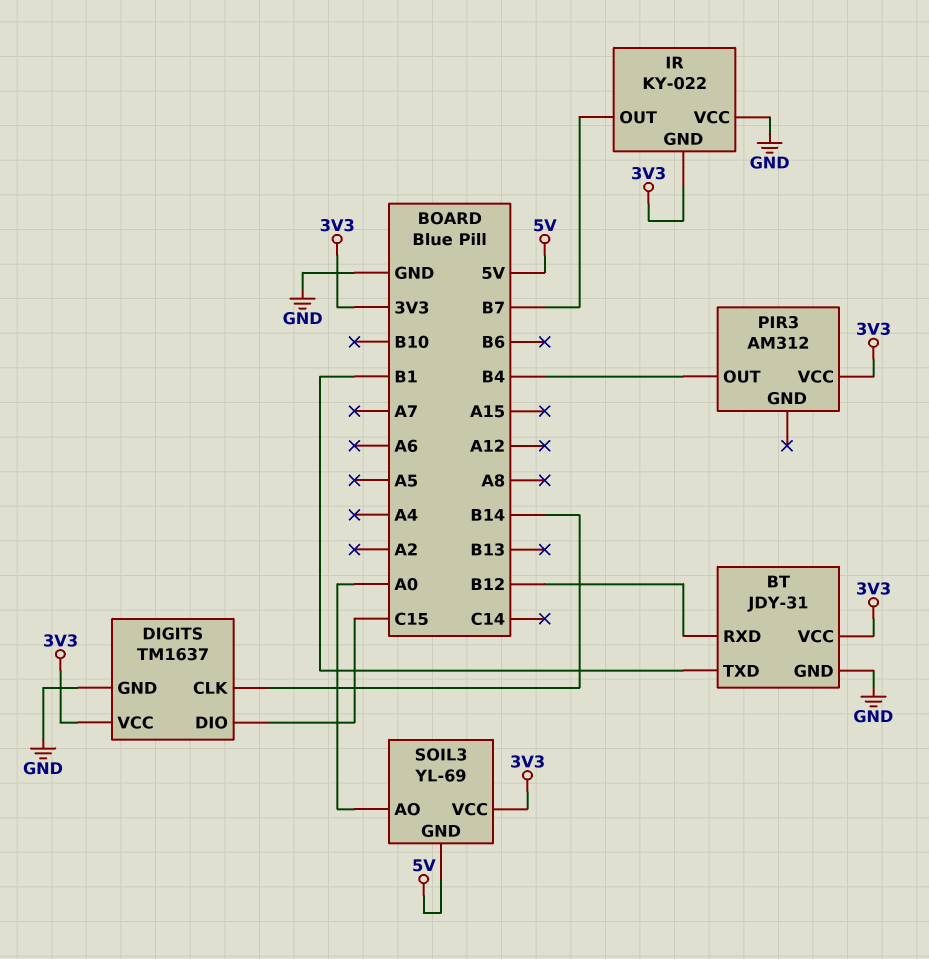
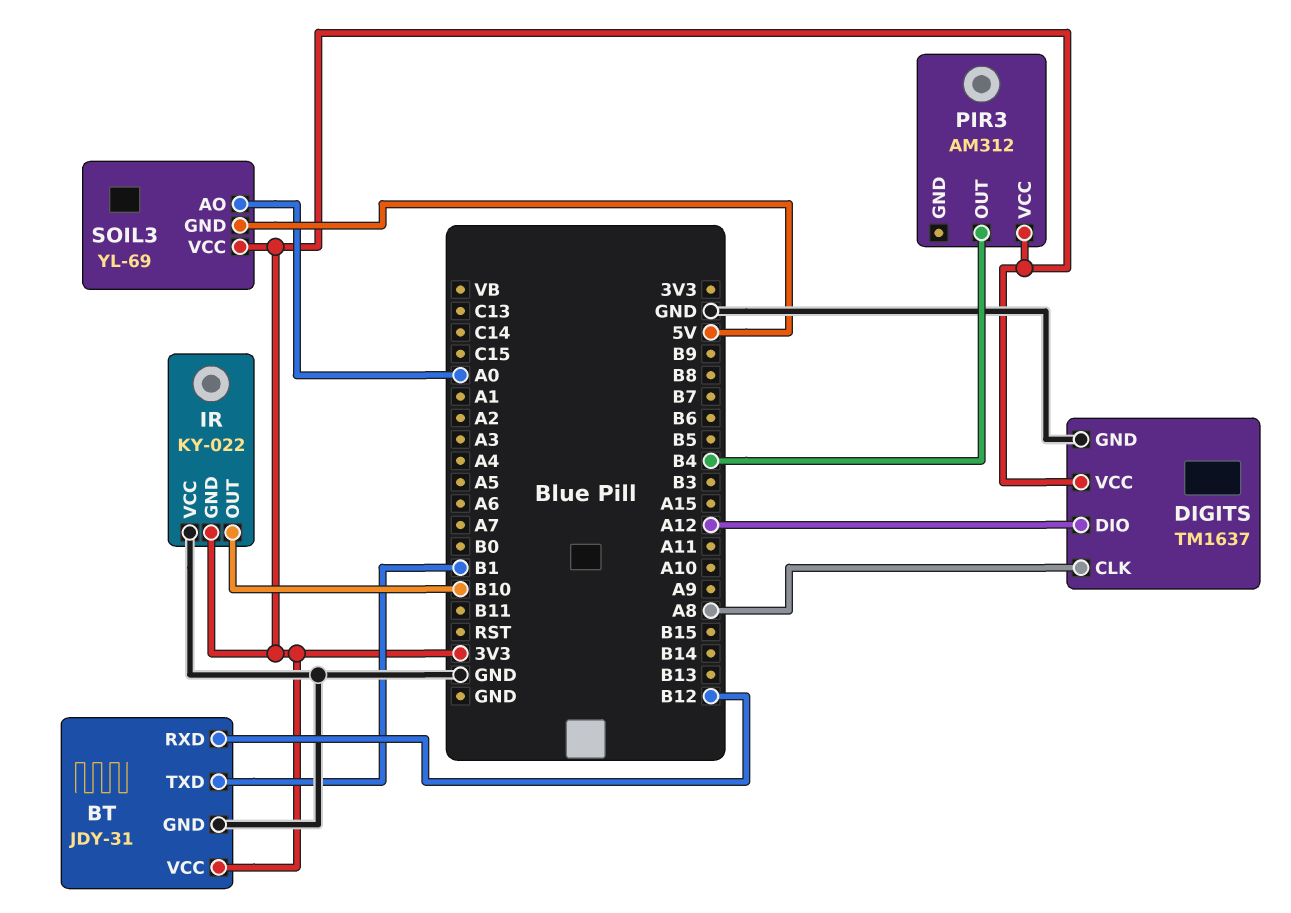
DIGITS pin CLK: B14 -> A8
DIGITS pin DIO: C15 -> A12
IR pin OUT: B7 -> B10

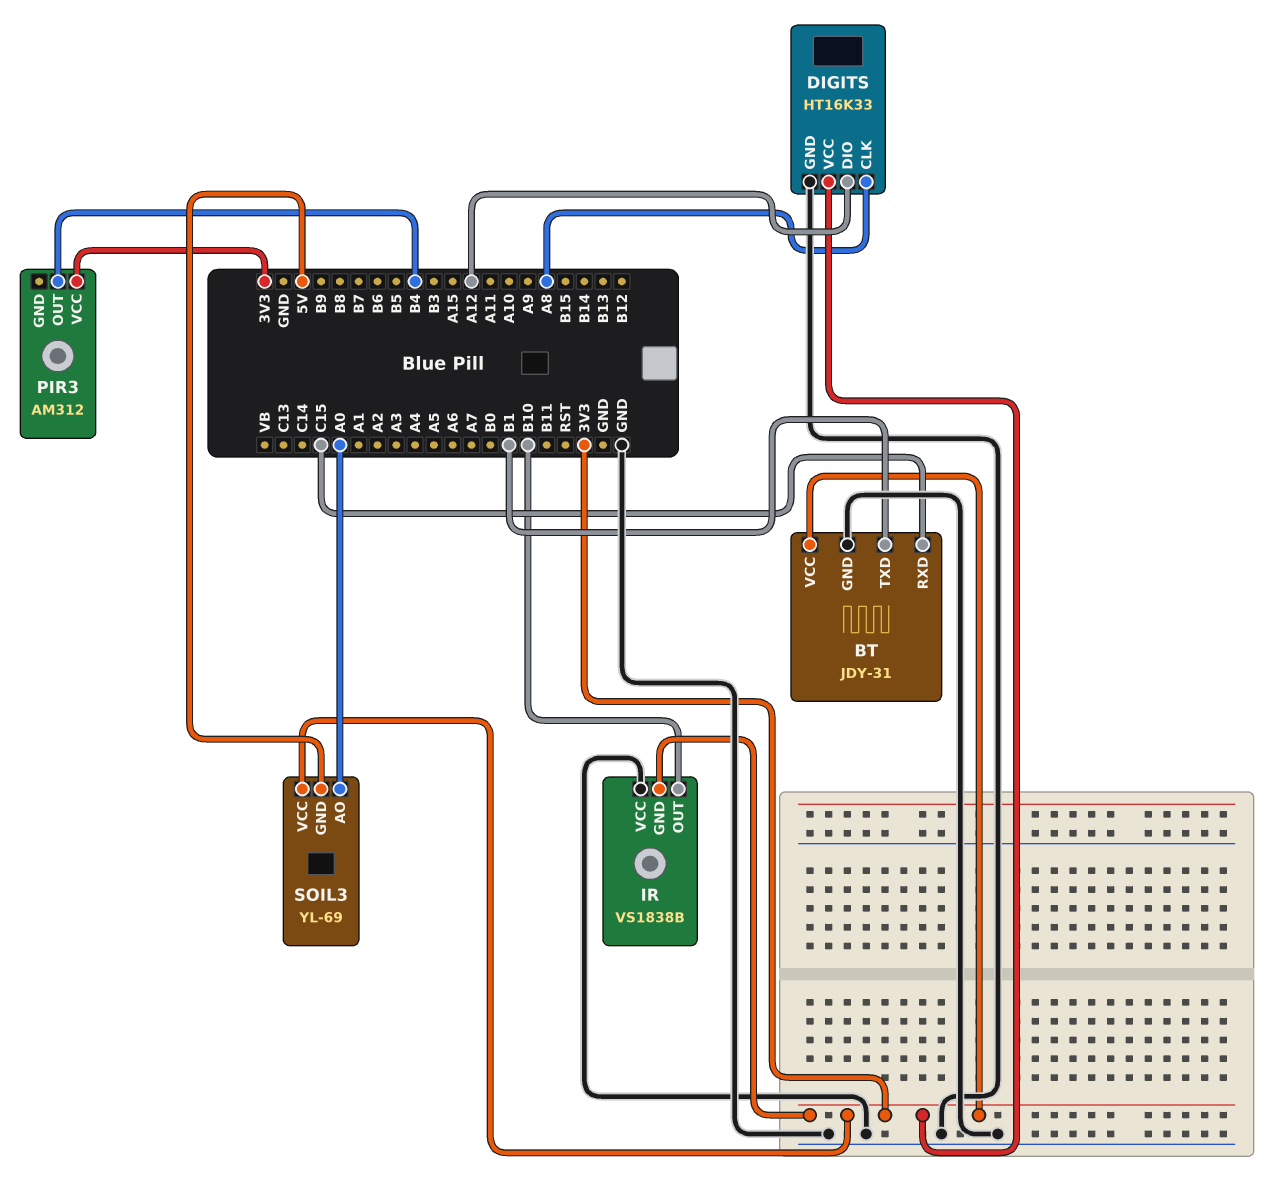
BT pin RXD: B12 -> C15
DIGITS: TM1637 -> HT16K33
IR: KY-022 -> VS1838B

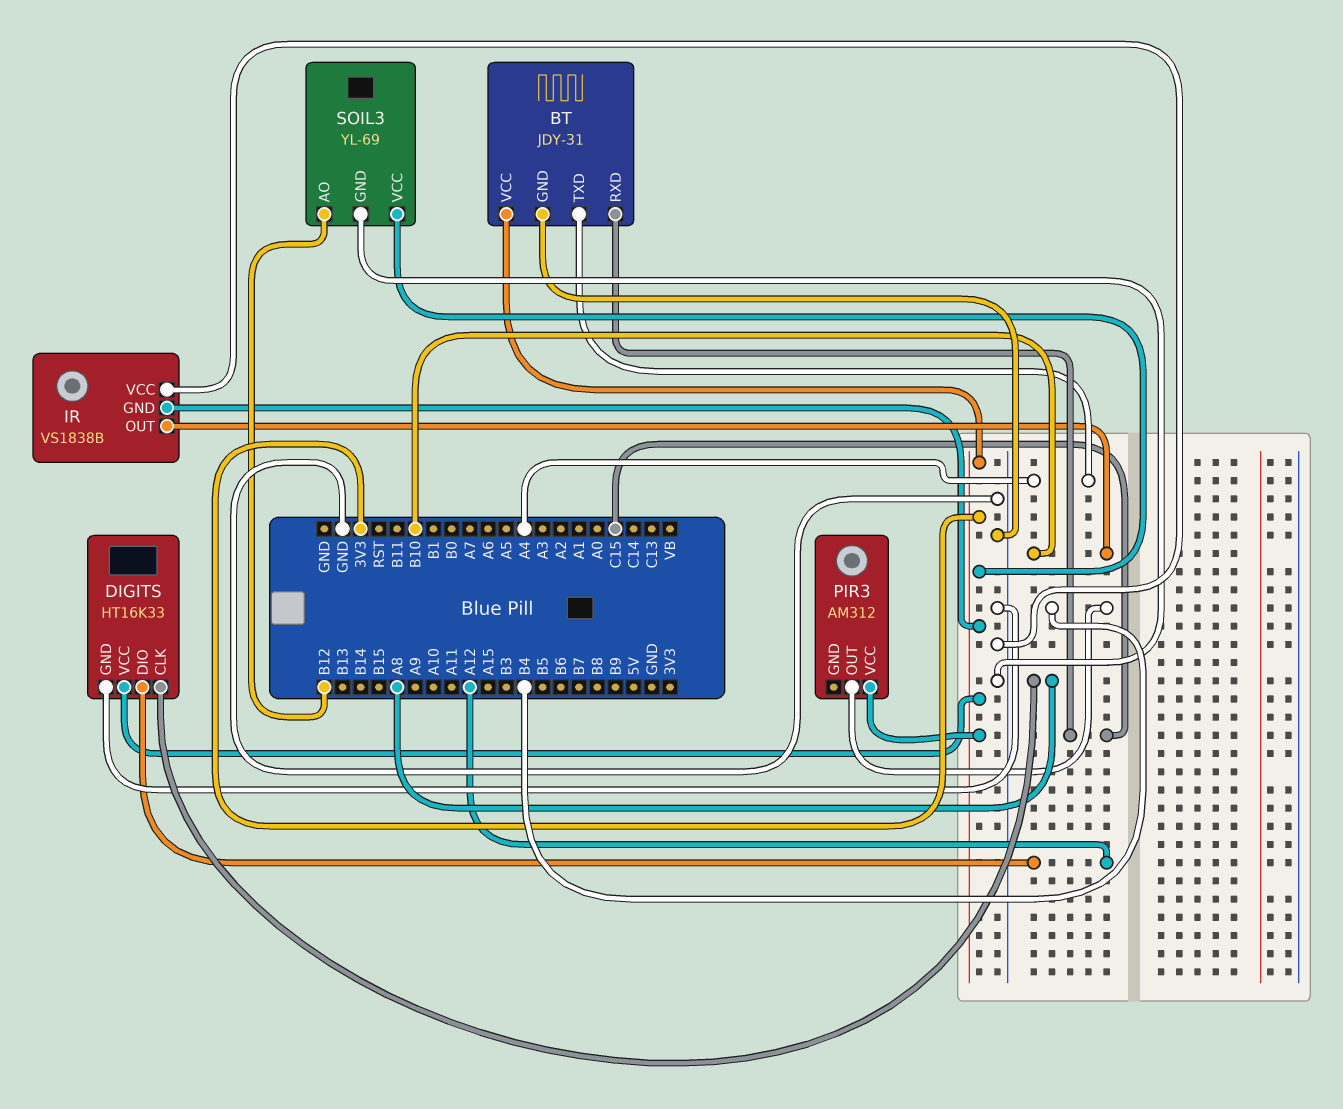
BT pin TXD: B1 -> A4
SOIL3 pin AO: A0 -> B12
SOIL3 pin GND: 5V -> GND

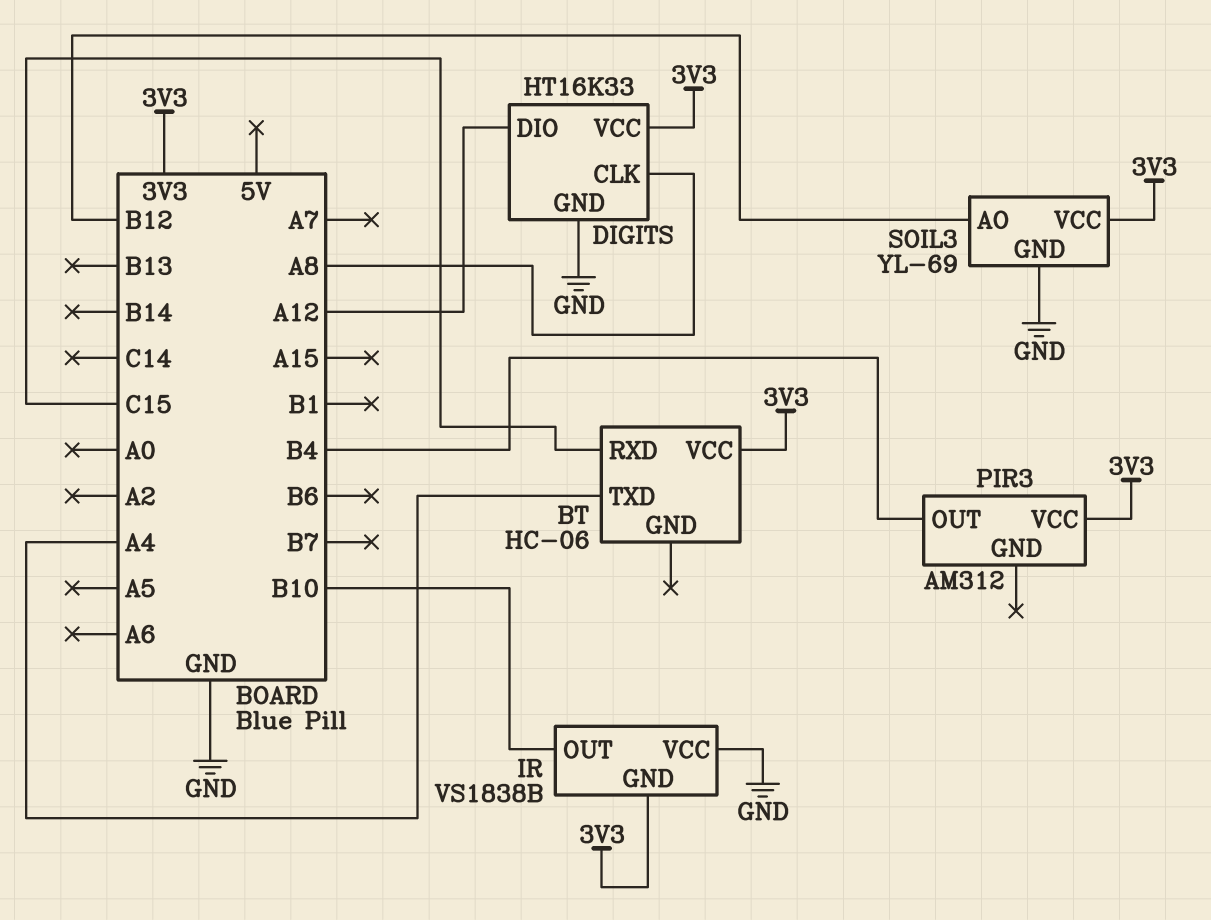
BT: JDY-31 -> HC-06
BT pin GND: GND -> none

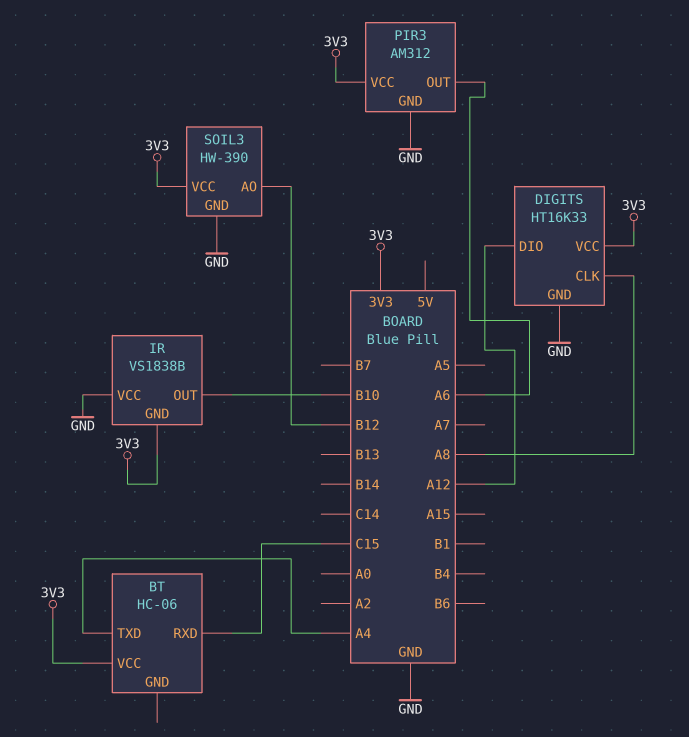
PIR3 pin GND: none -> GND
PIR3 pin OUT: B4 -> A6
SOIL3: YL-69 -> HW-390

